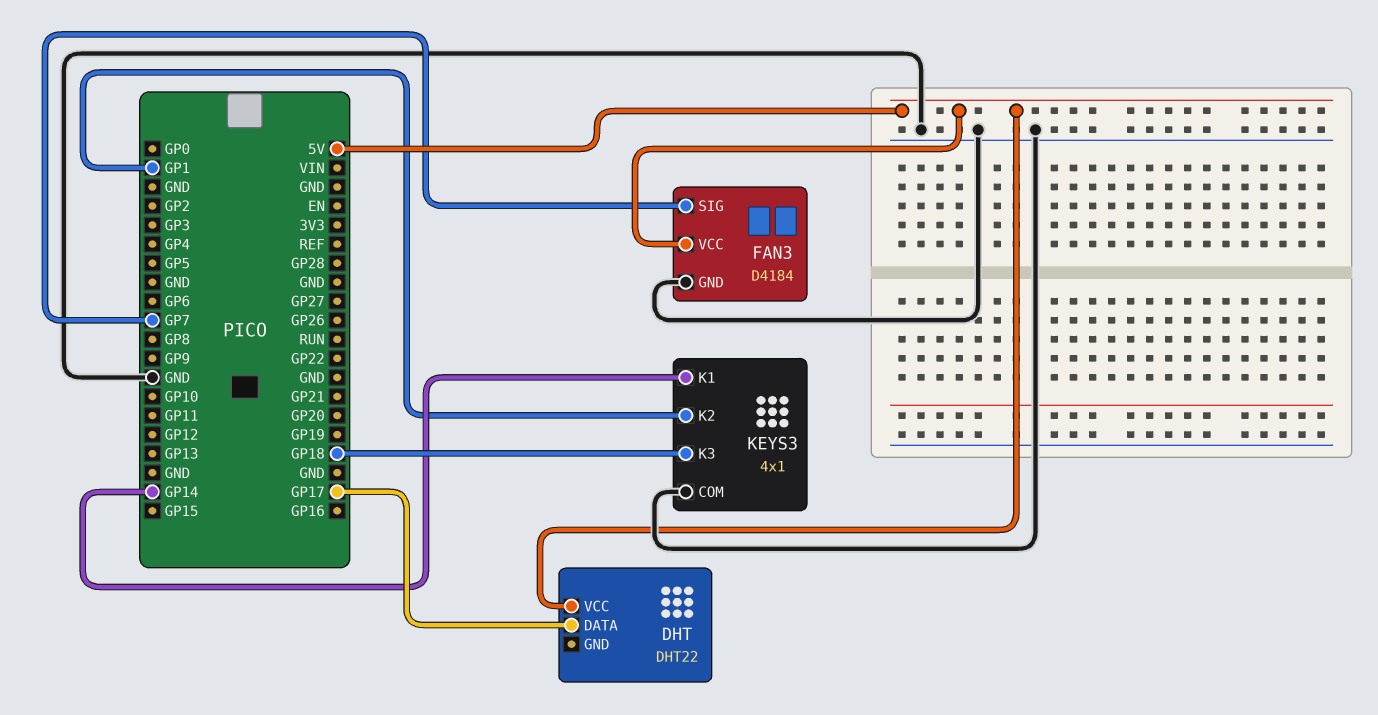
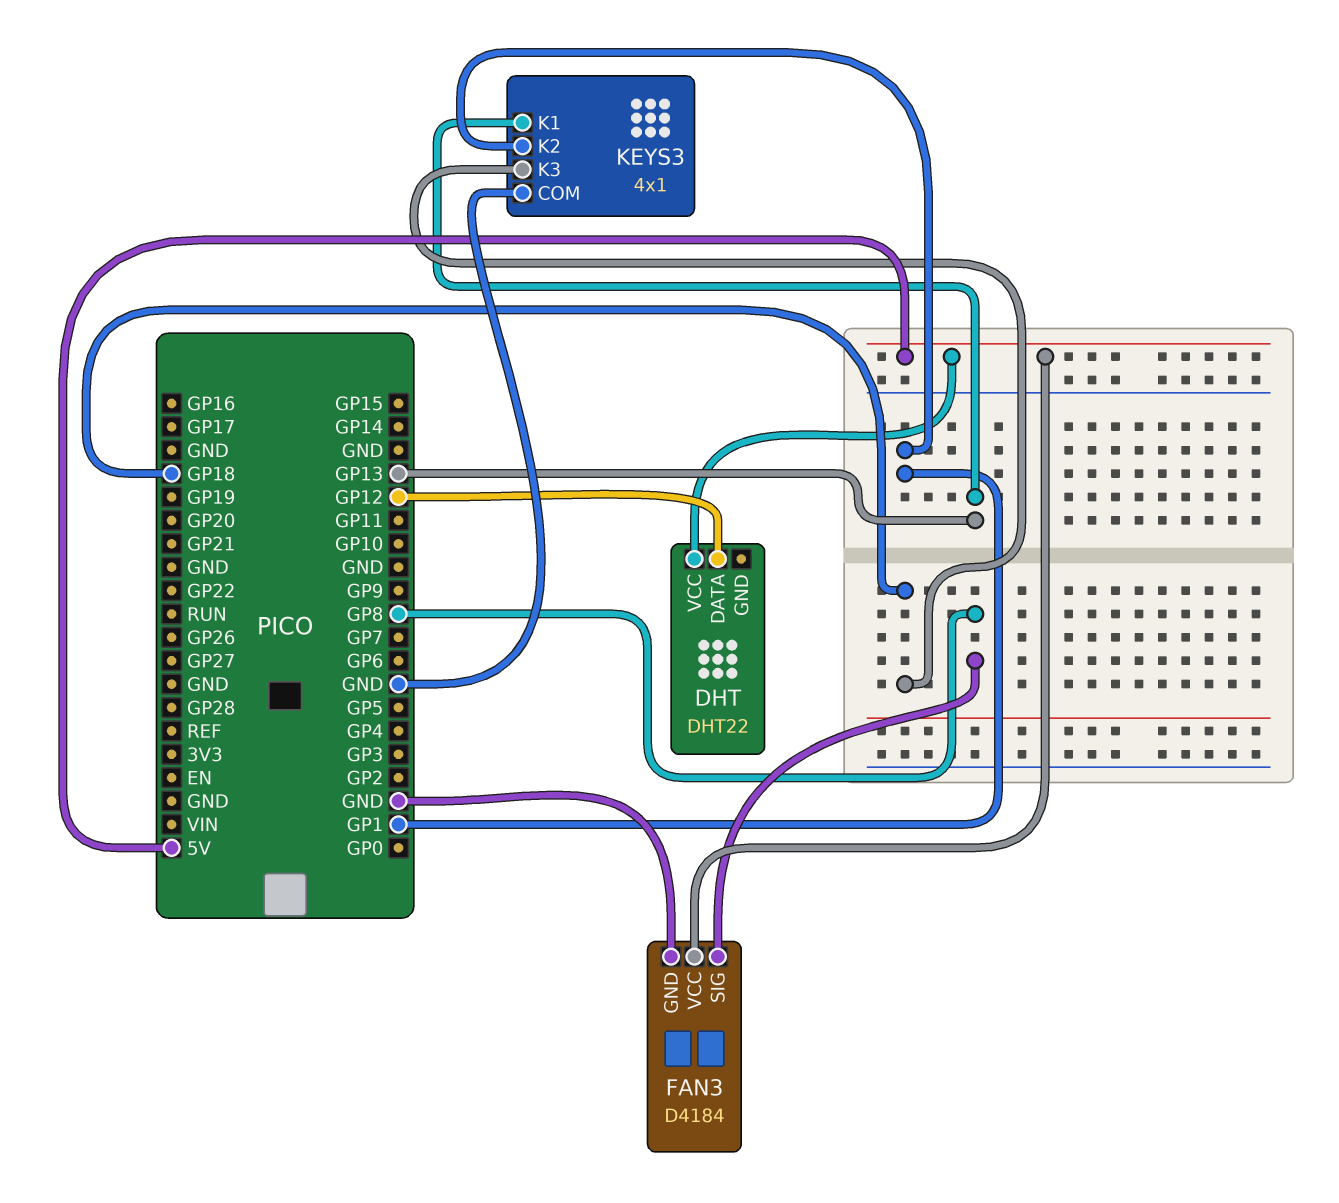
DHT pin DATA: GP17 -> GP12
FAN3 pin SIG: GP7 -> GP8
KEYS3 pin K1: GP14 -> GP13

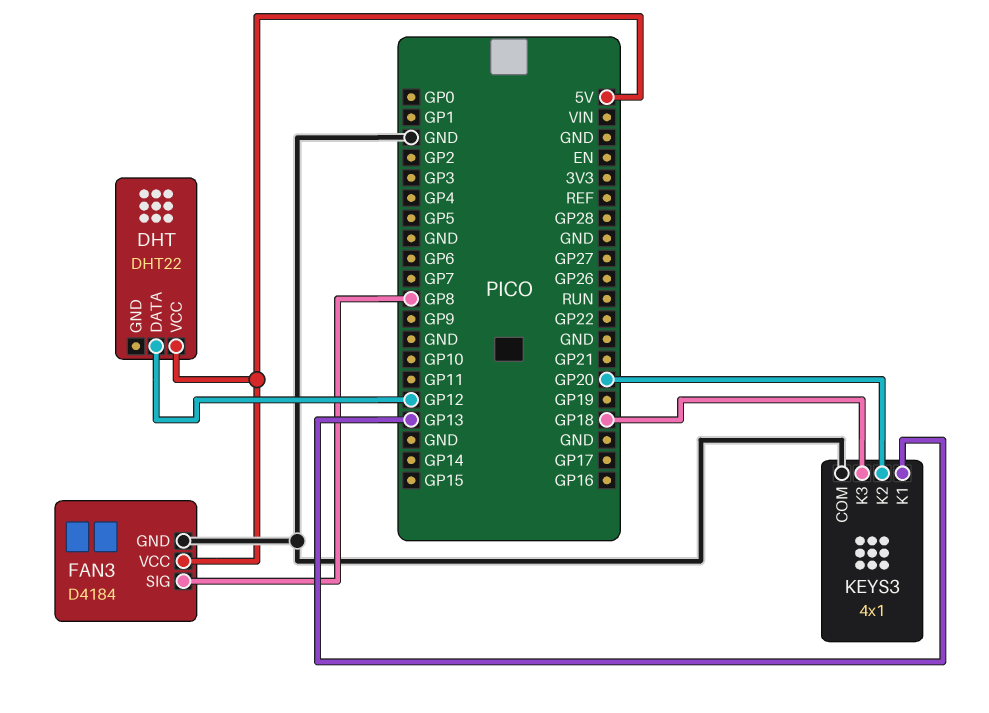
KEYS3 pin K2: GP1 -> GP20

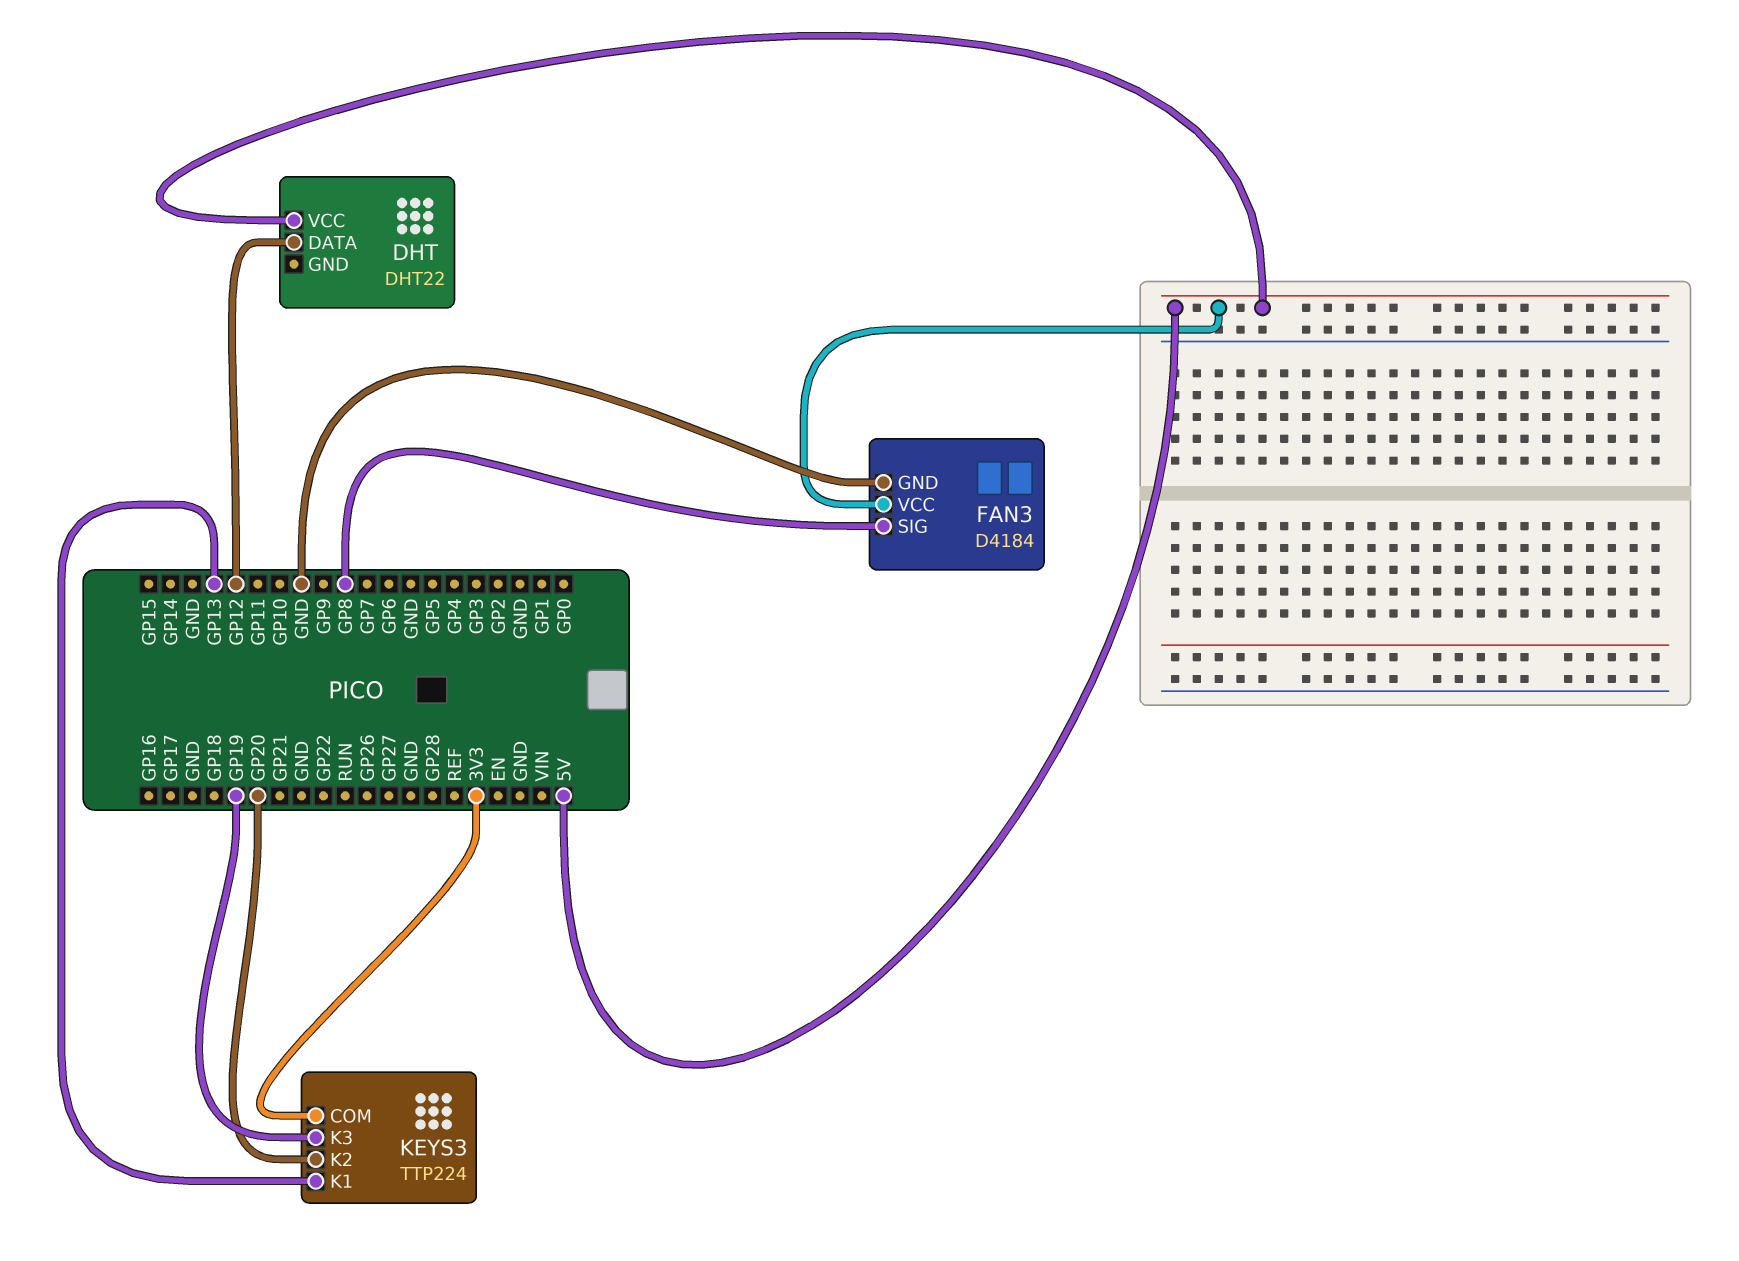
KEYS3: 4x1 -> TTP224
KEYS3 pin COM: GND -> 3V3
KEYS3 pin K3: GP18 -> GP19

